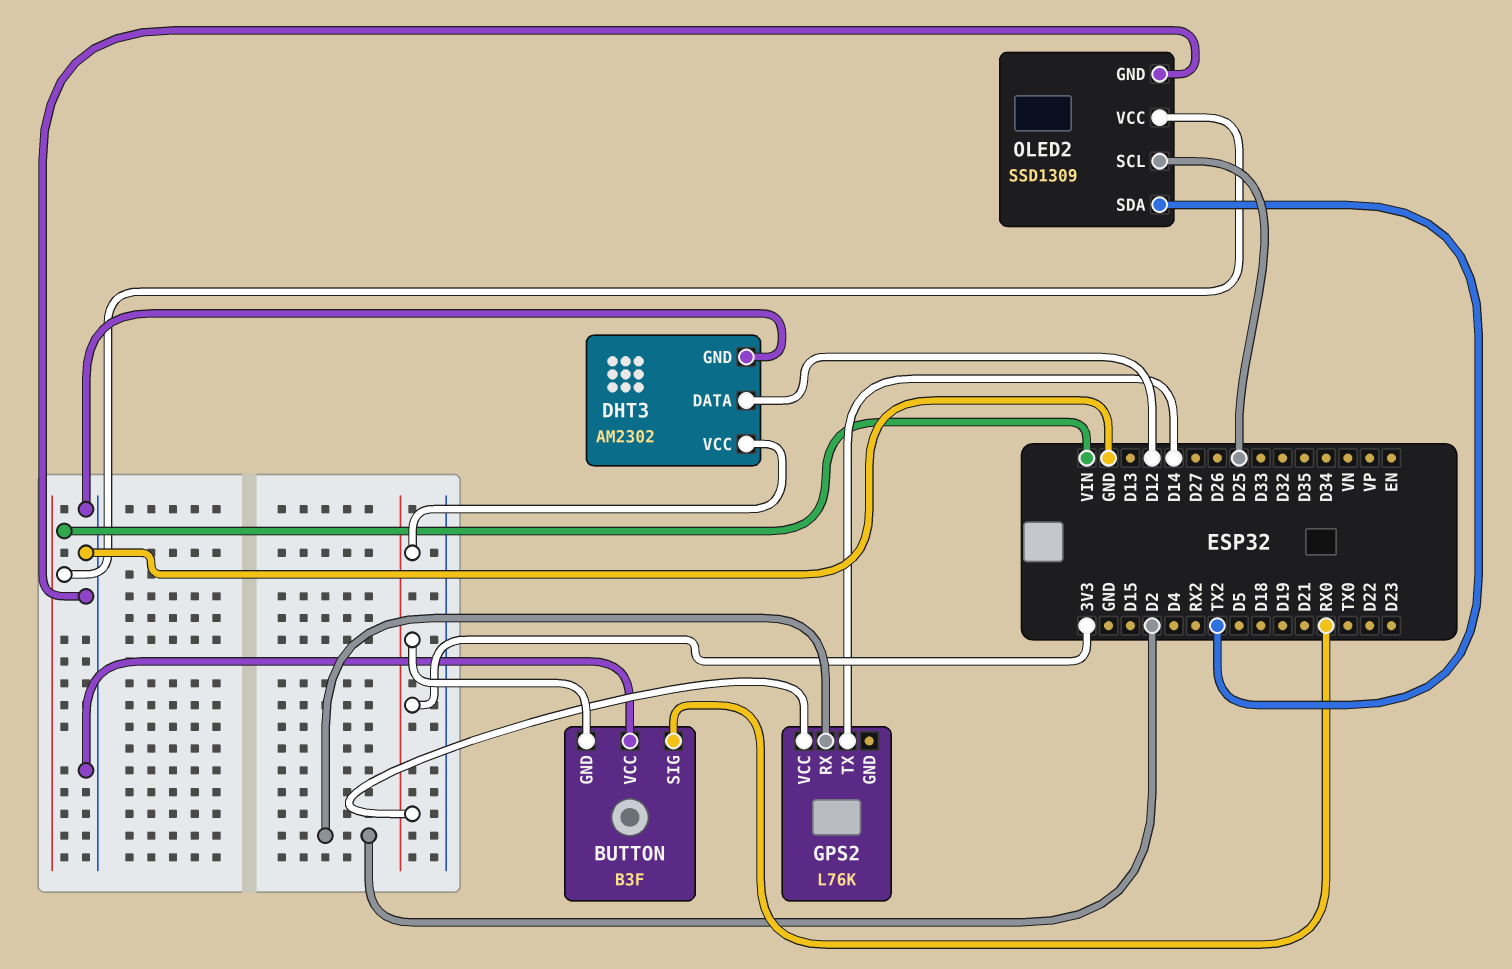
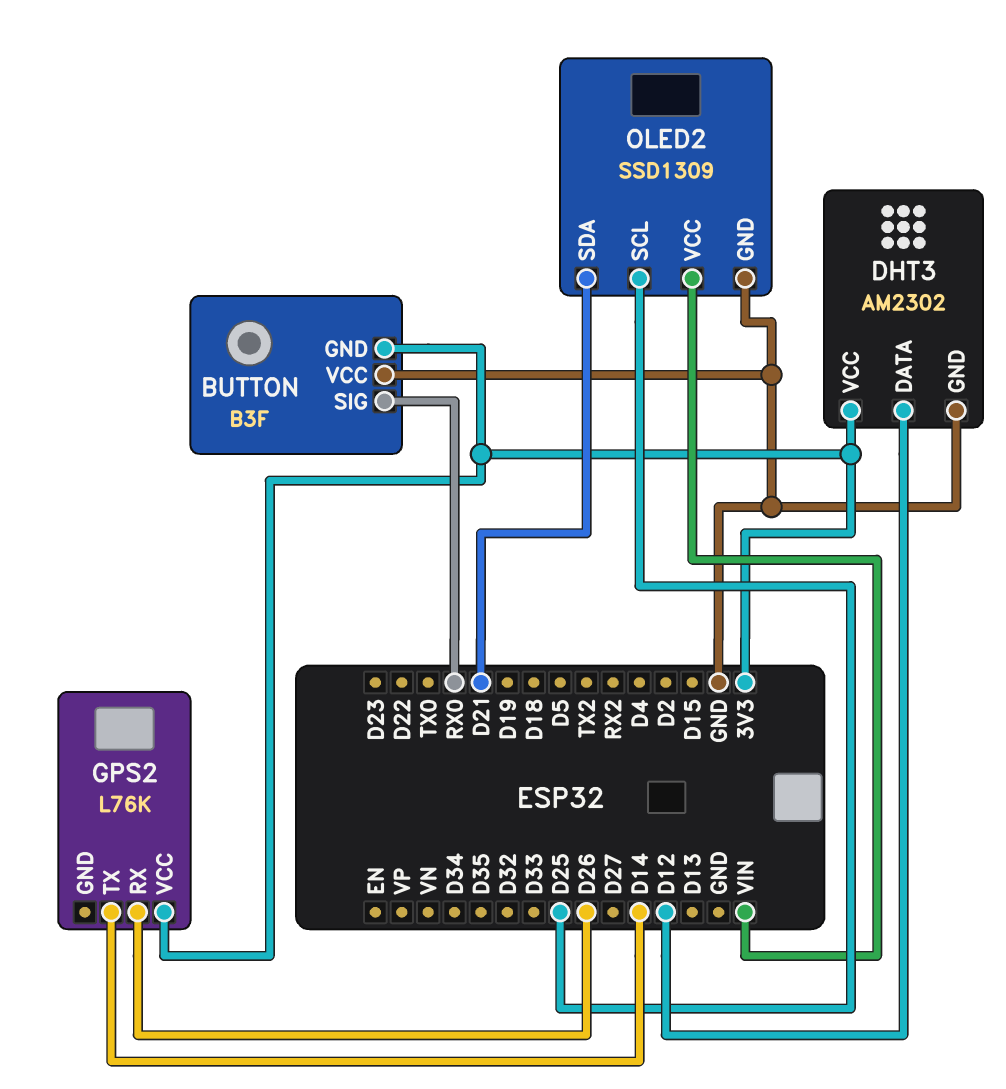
GPS2 pin RX: D2 -> D26
OLED2 pin SDA: TX2 -> D21

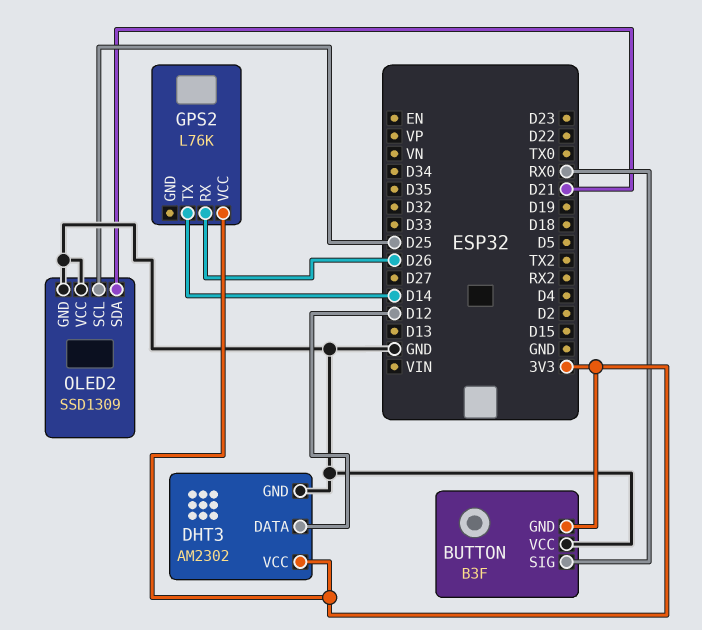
OLED2 pin VCC: VIN -> GND

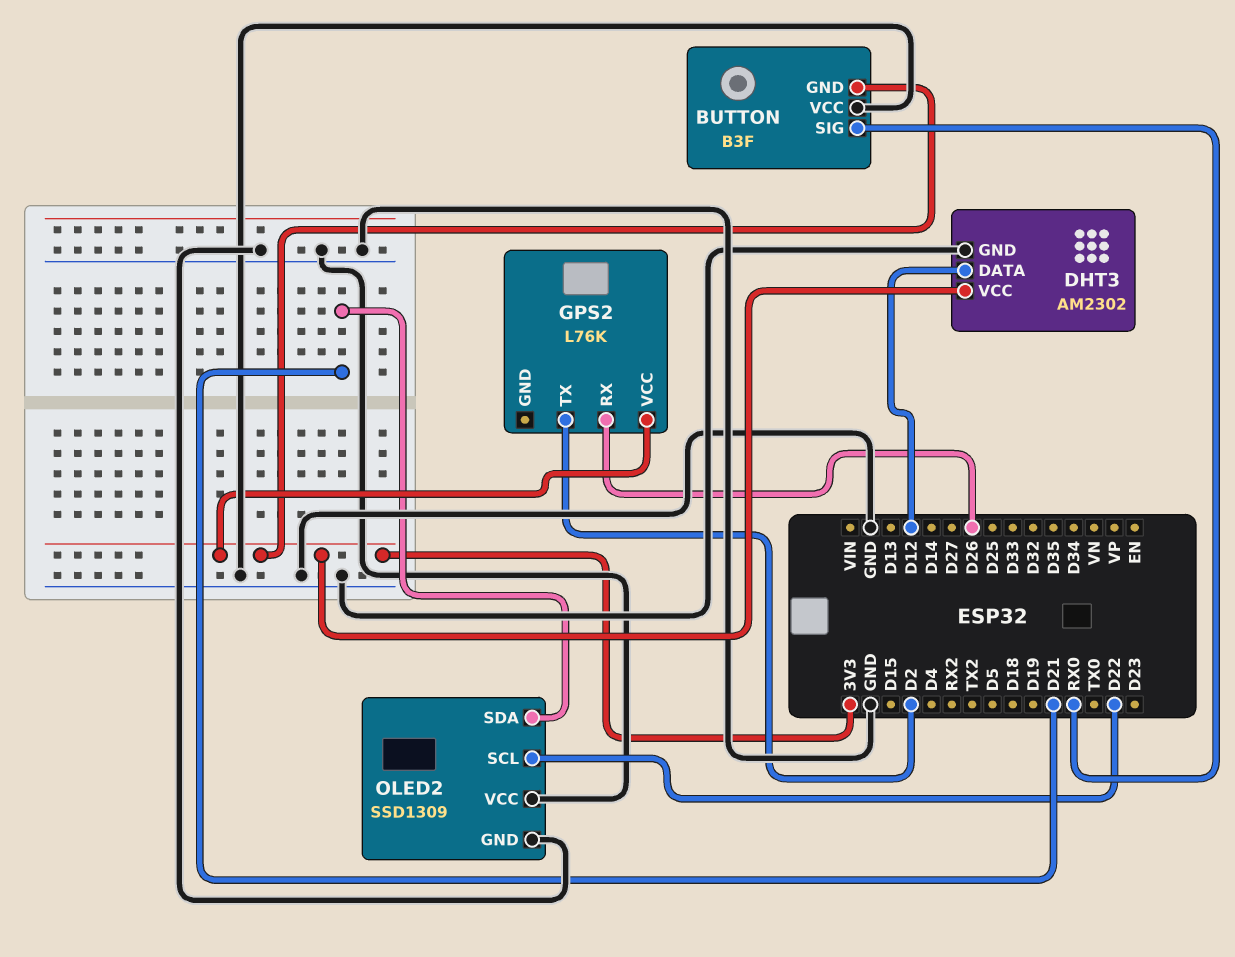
GPS2 pin TX: D14 -> D2
OLED2 pin SCL: D25 -> D22

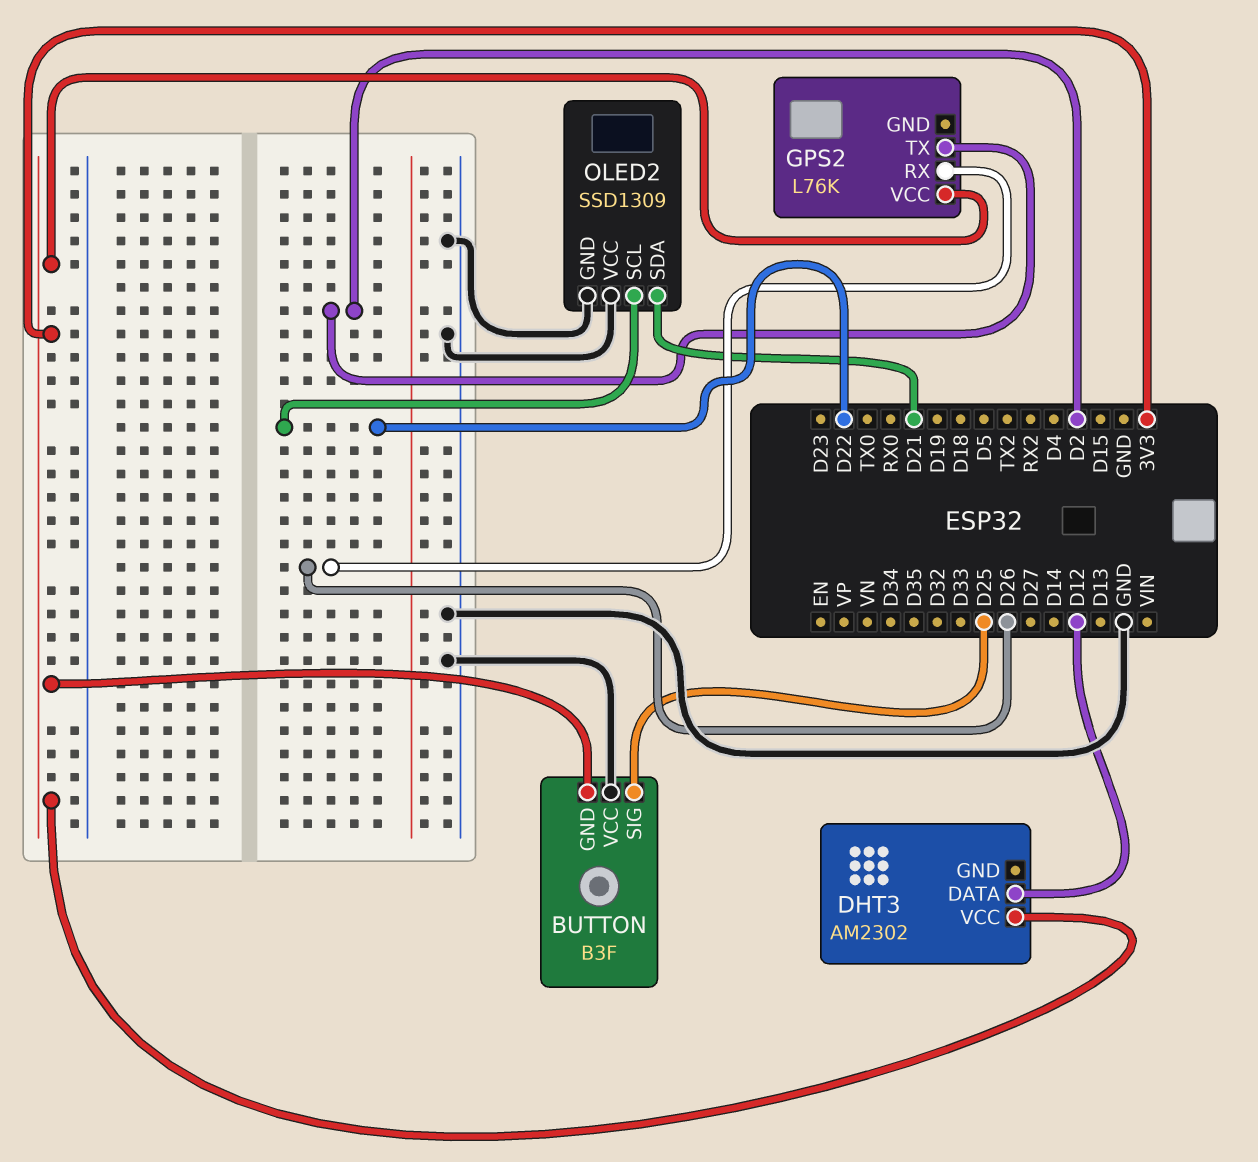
BUTTON pin SIG: RX0 -> D25
DHT3 pin GND: GND -> none

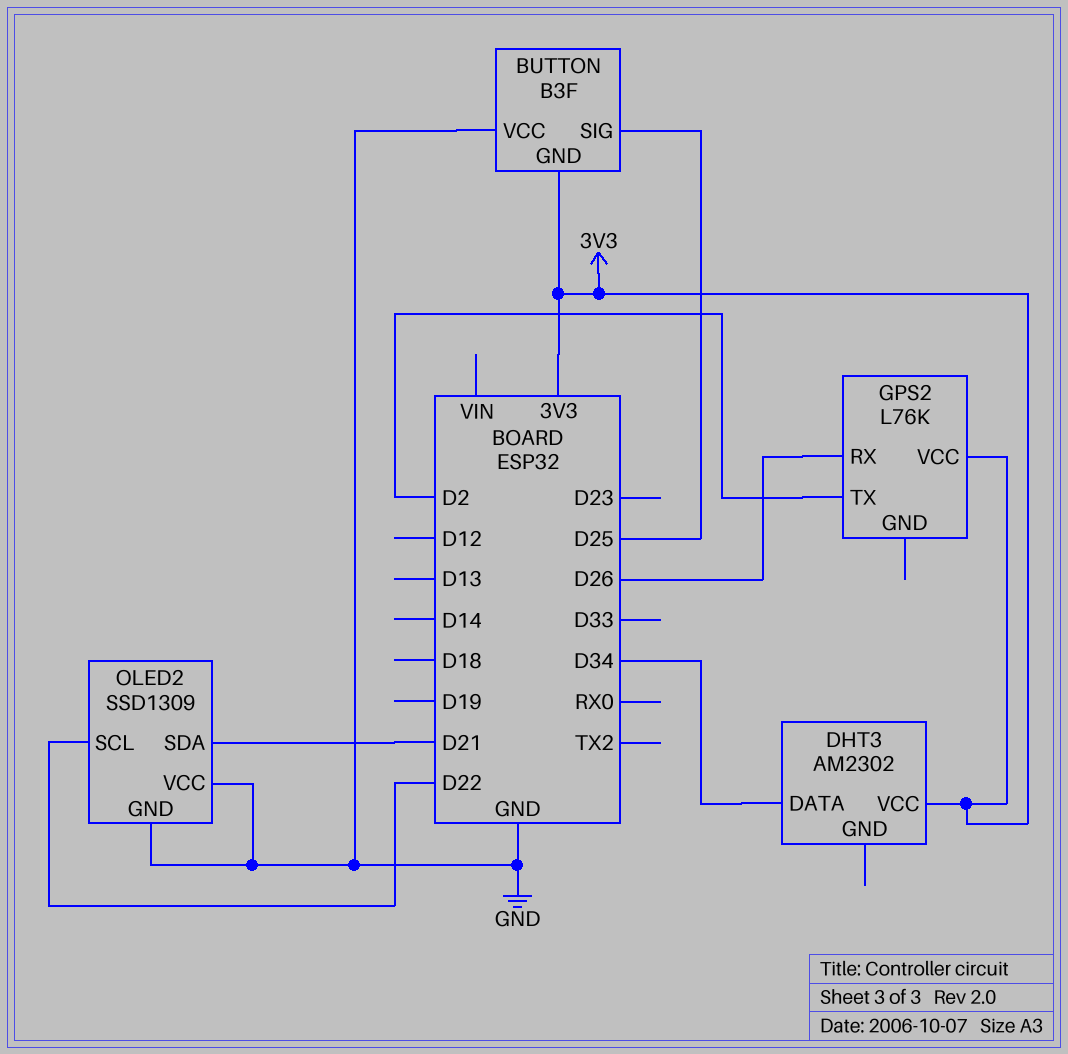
DHT3 pin DATA: D12 -> D34

